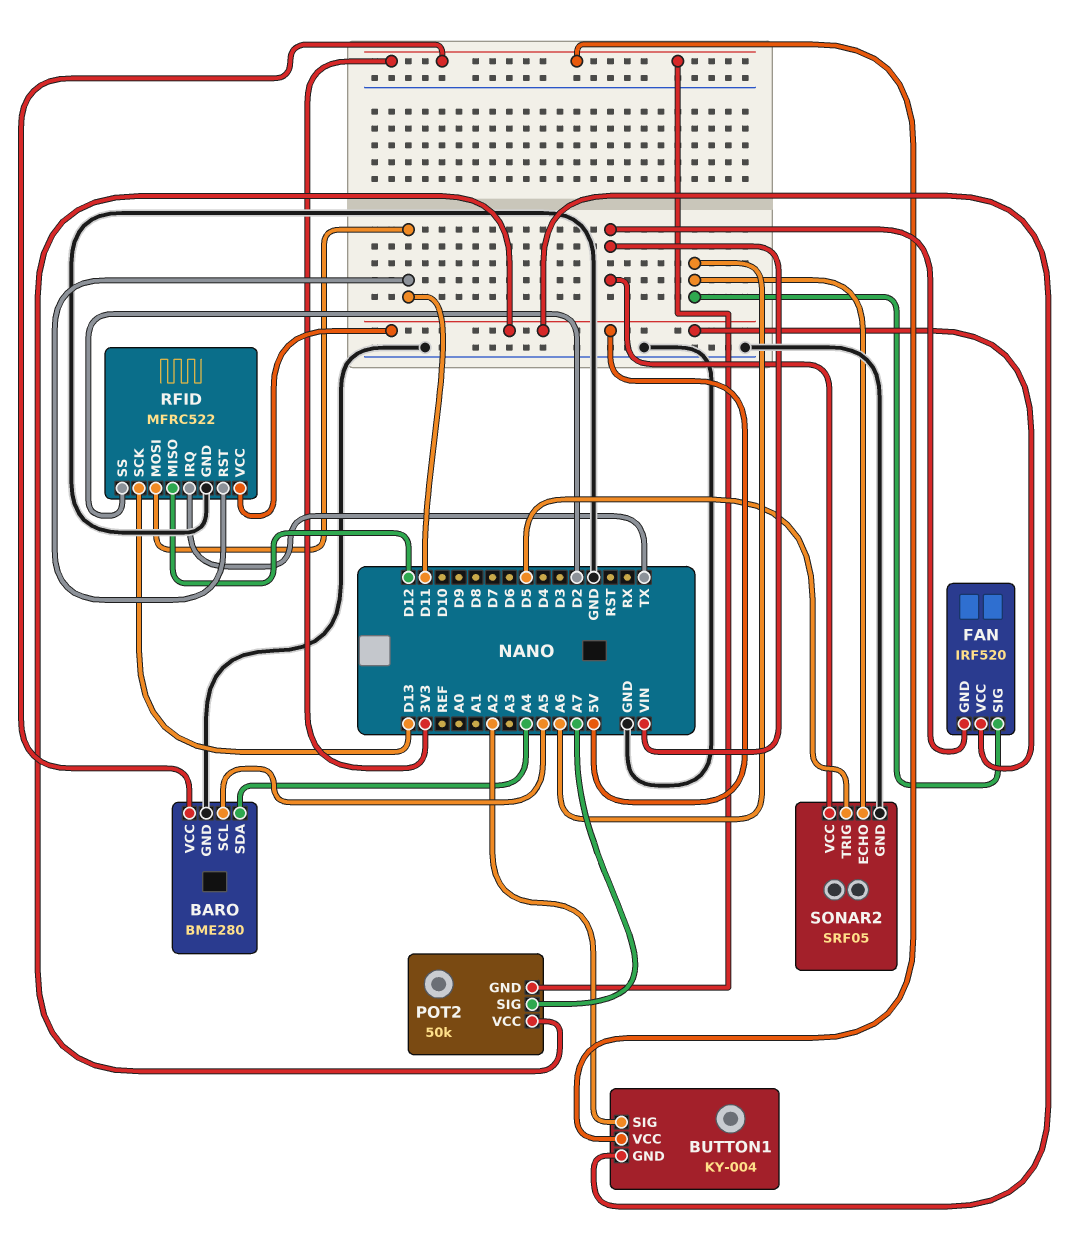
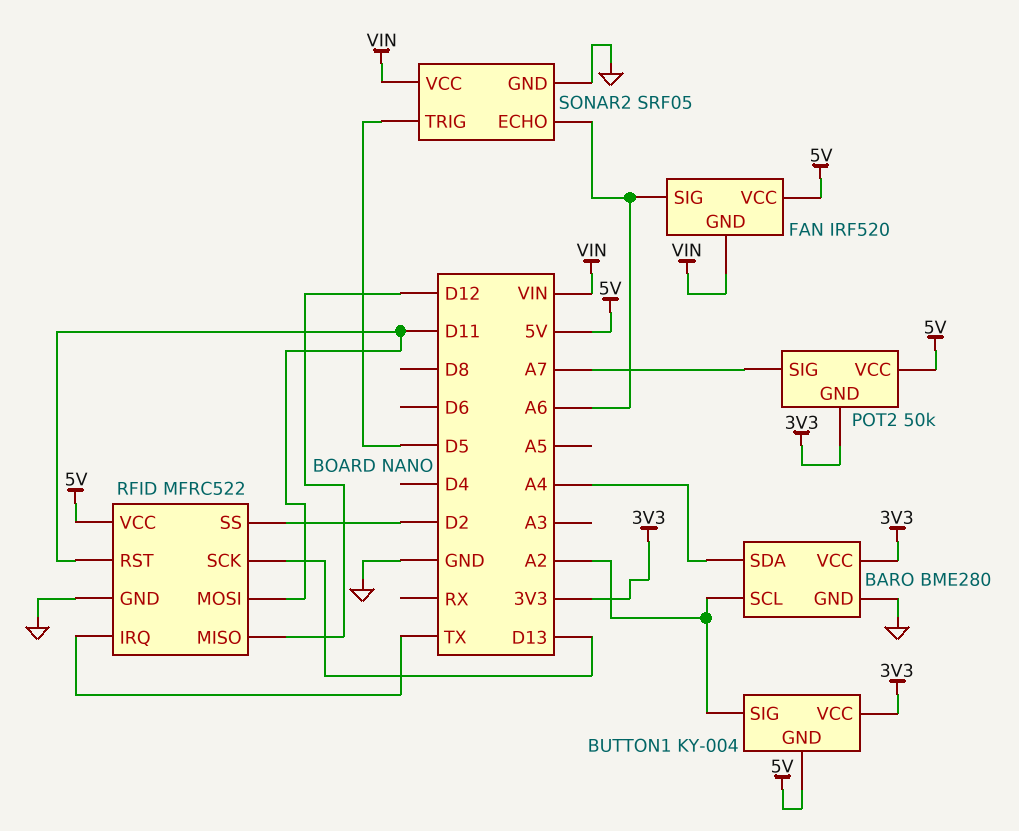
BARO pin SCL: A5 -> A2

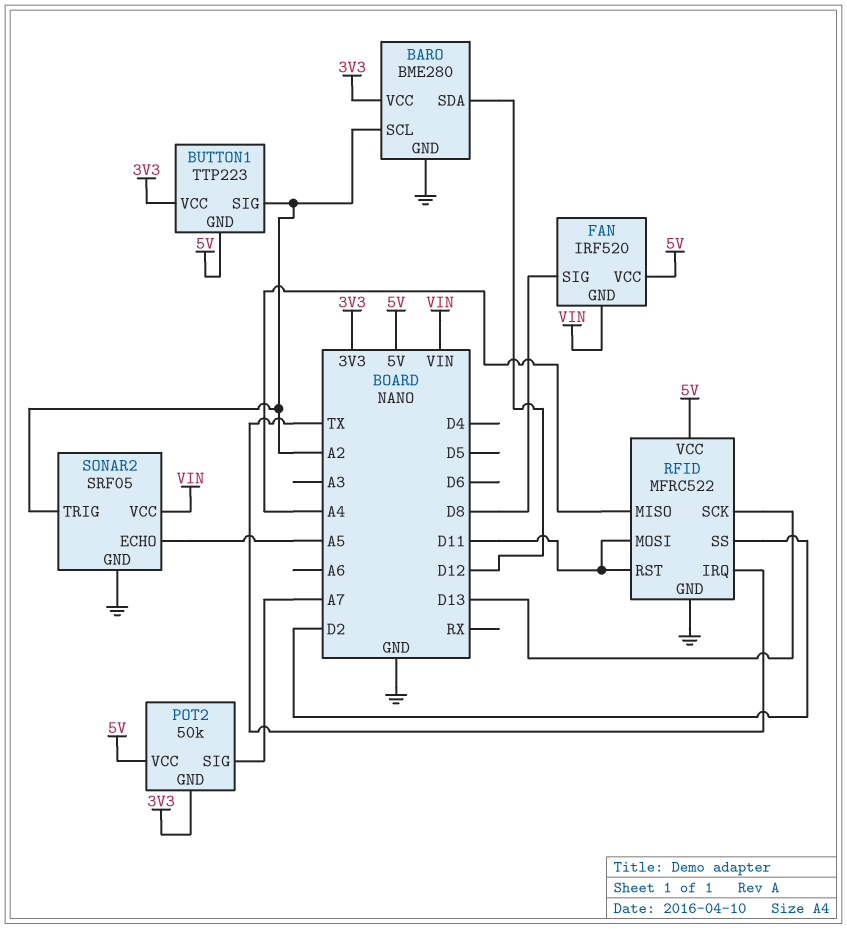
BARO pin SDA: A4 -> D12
BUTTON1: KY-004 -> TTP223
FAN pin SIG: A6 -> D8
RFID pin MISO: D12 -> A4
SONAR2 pin ECHO: A6 -> A5
SONAR2 pin TRIG: D5 -> A2

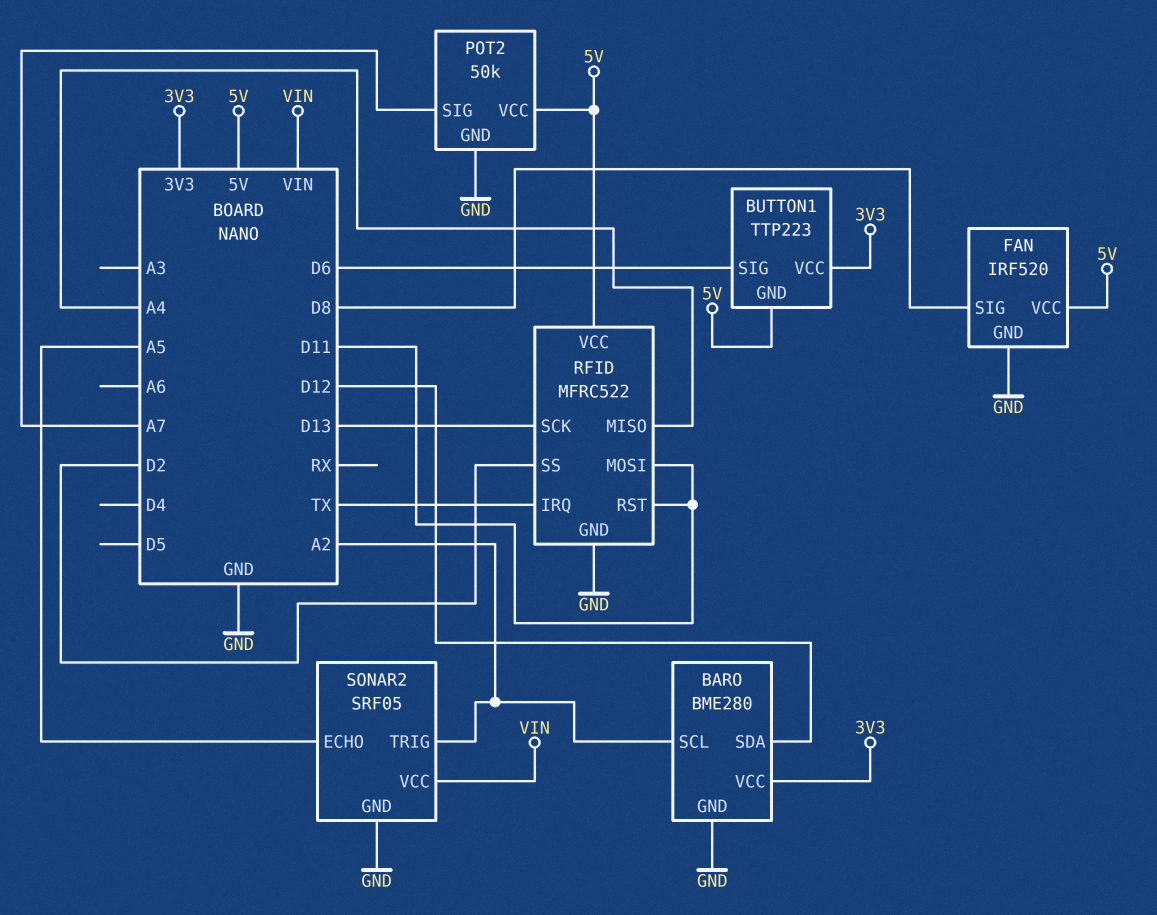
BUTTON1 pin SIG: A2 -> D6
FAN pin GND: VIN -> GND
POT2 pin GND: 3V3 -> GND

